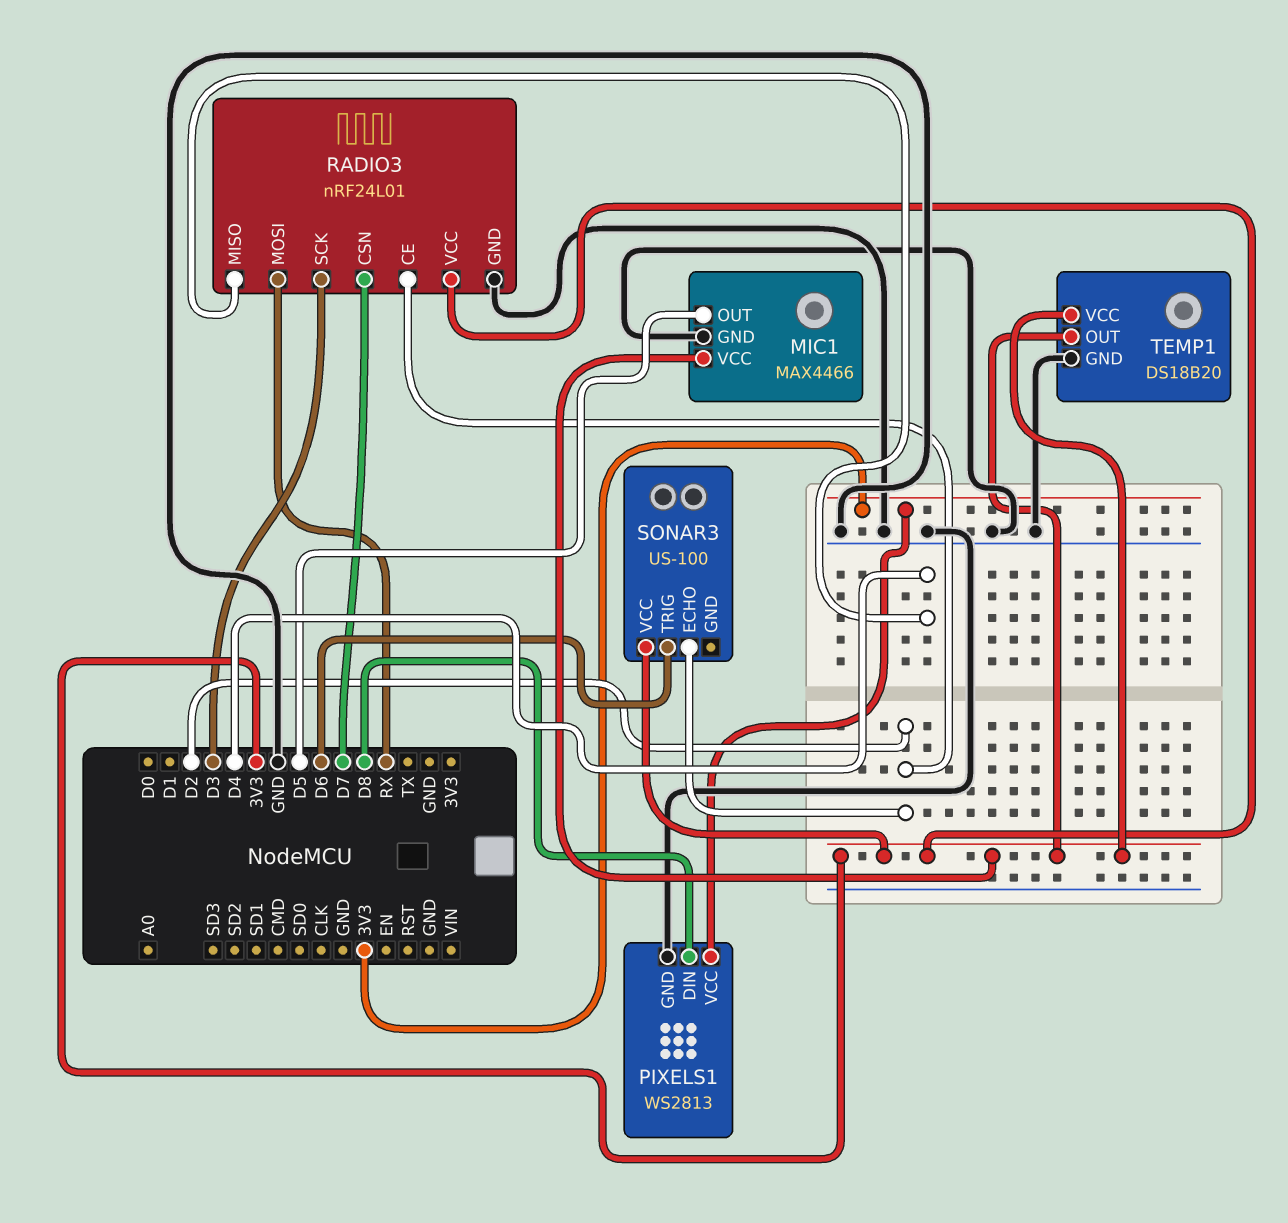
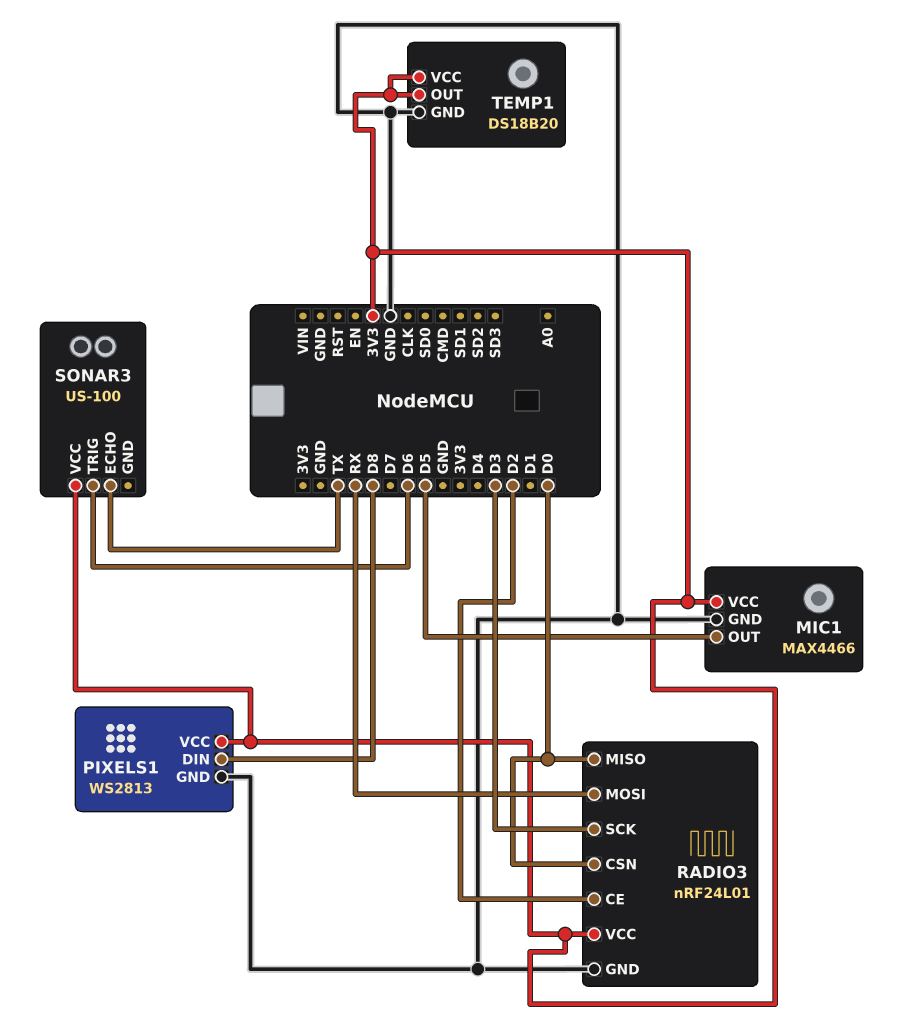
RADIO3 pin CSN: D7 -> D0
RADIO3 pin MISO: D4 -> D0
SONAR3 pin ECHO: D2 -> TX

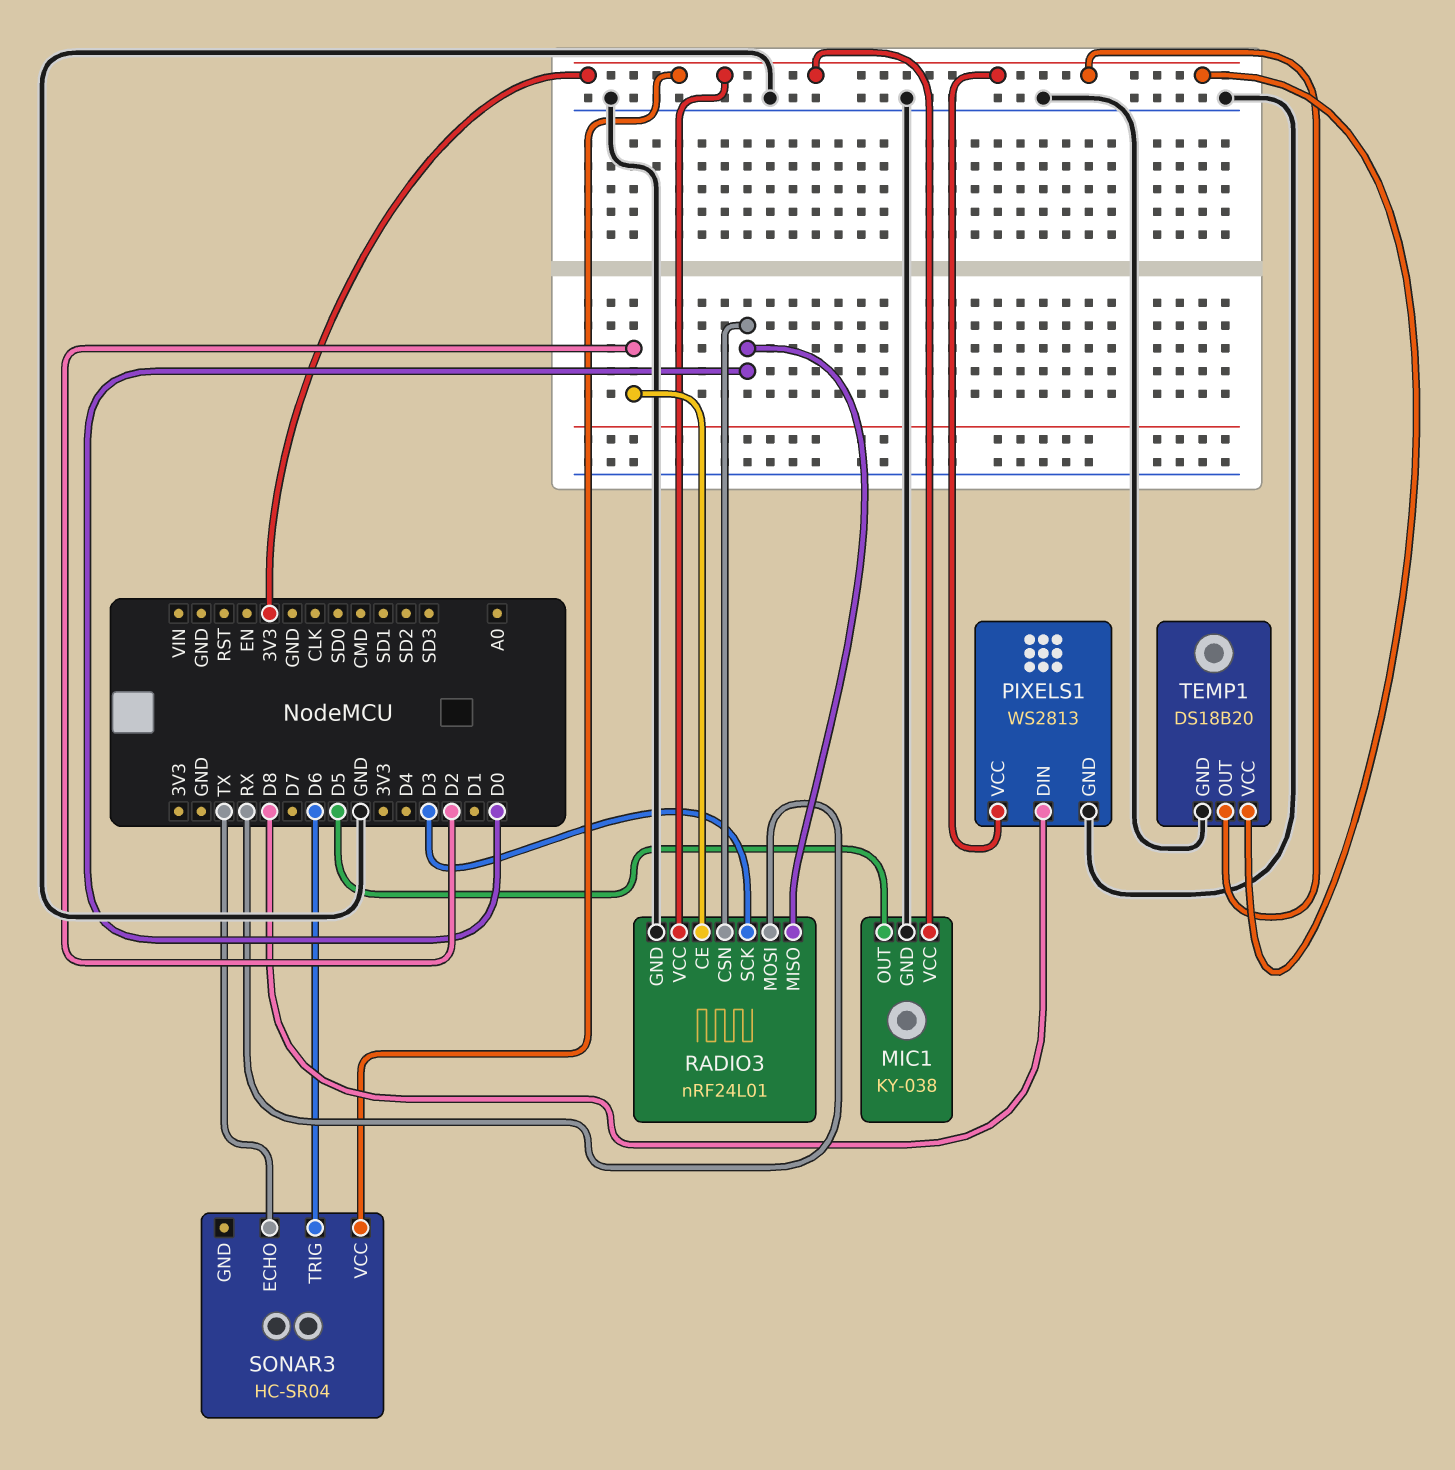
MIC1: MAX4466 -> KY-038
SONAR3: US-100 -> HC-SR04

